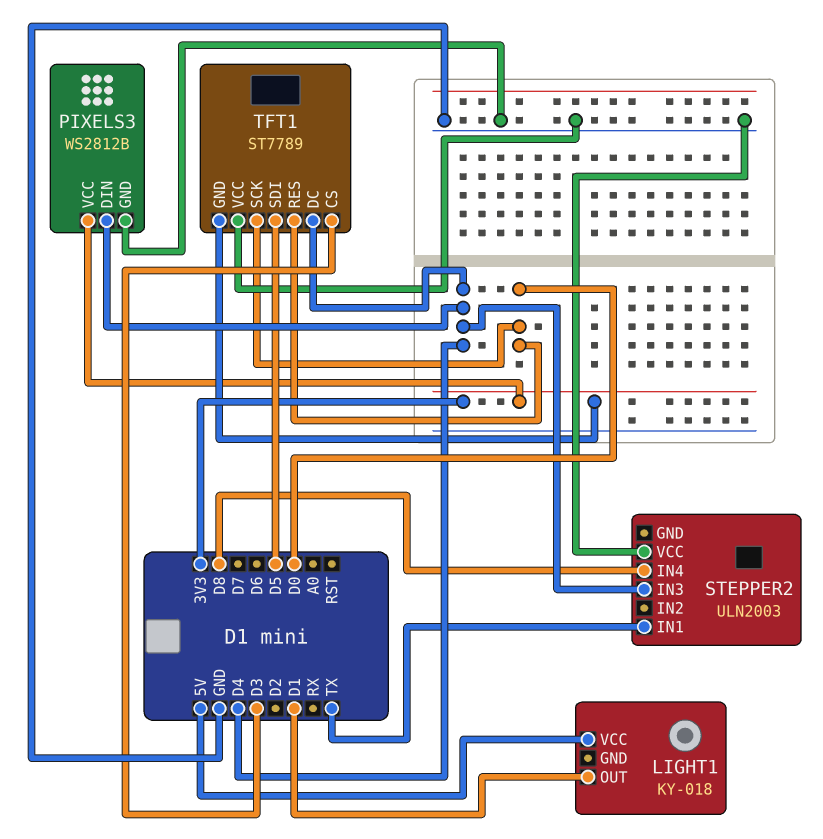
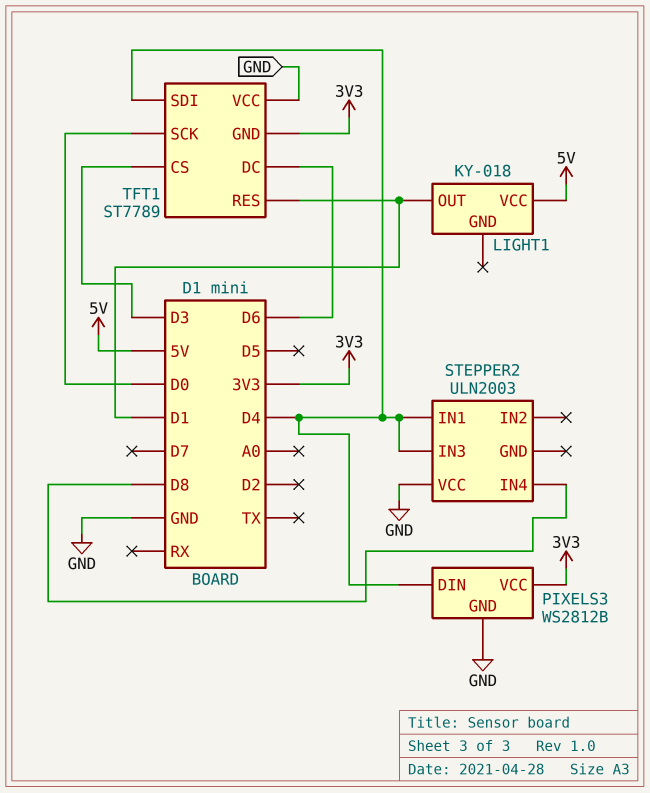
STEPPER2 pin IN1: TX -> D4
TFT1 pin DC: D4 -> D6
TFT1 pin RES: D0 -> D1
TFT1 pin SDI: D5 -> D4

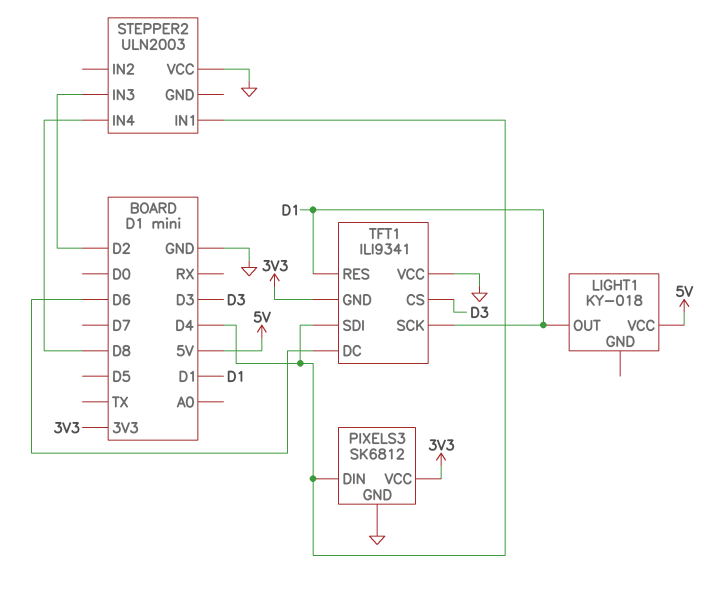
PIXELS3: WS2812B -> SK6812
STEPPER2 pin IN3: D4 -> D2
TFT1: ST7789 -> ILI9341
TFT1 pin SCK: D0 -> D1

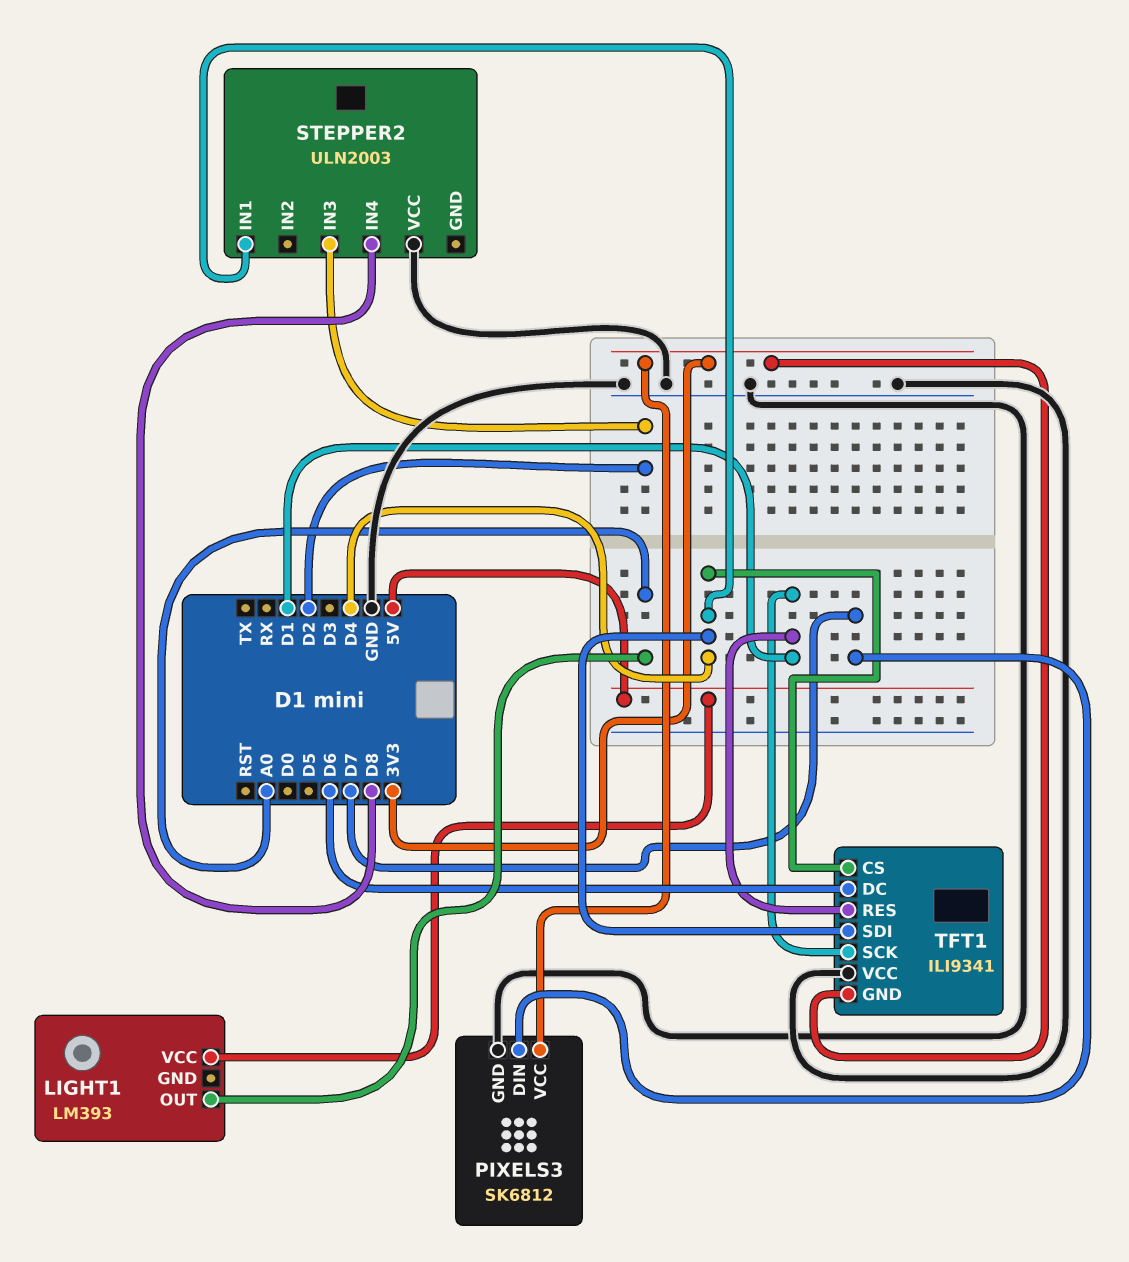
LIGHT1: KY-018 -> LM393
LIGHT1 pin OUT: D1 -> A0
PIXELS3 pin DIN: D4 -> D7
TFT1 pin CS: D3 -> D4

